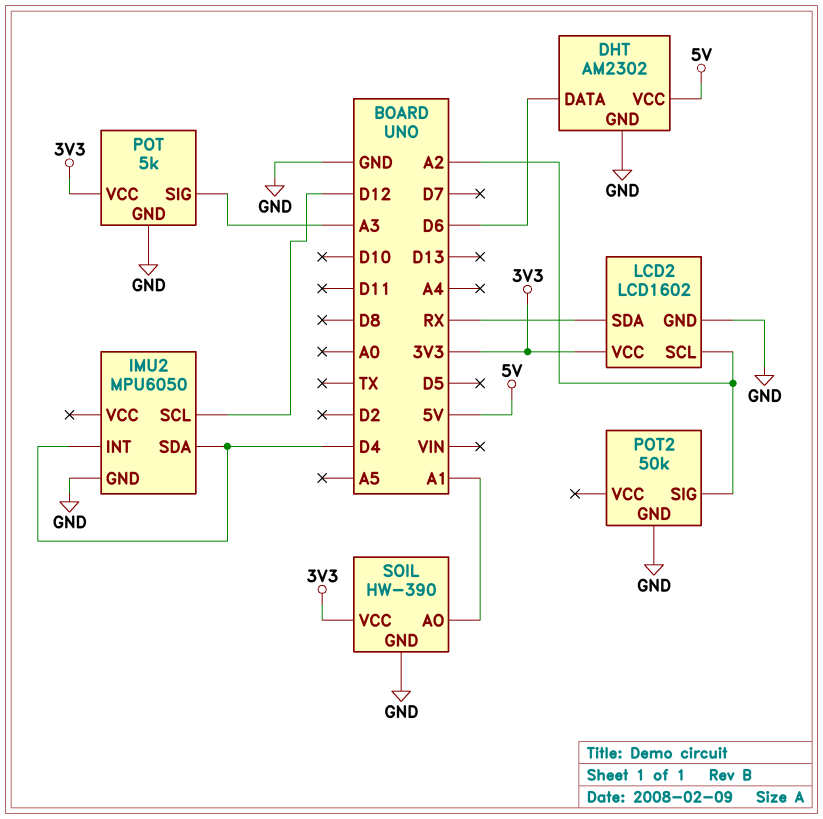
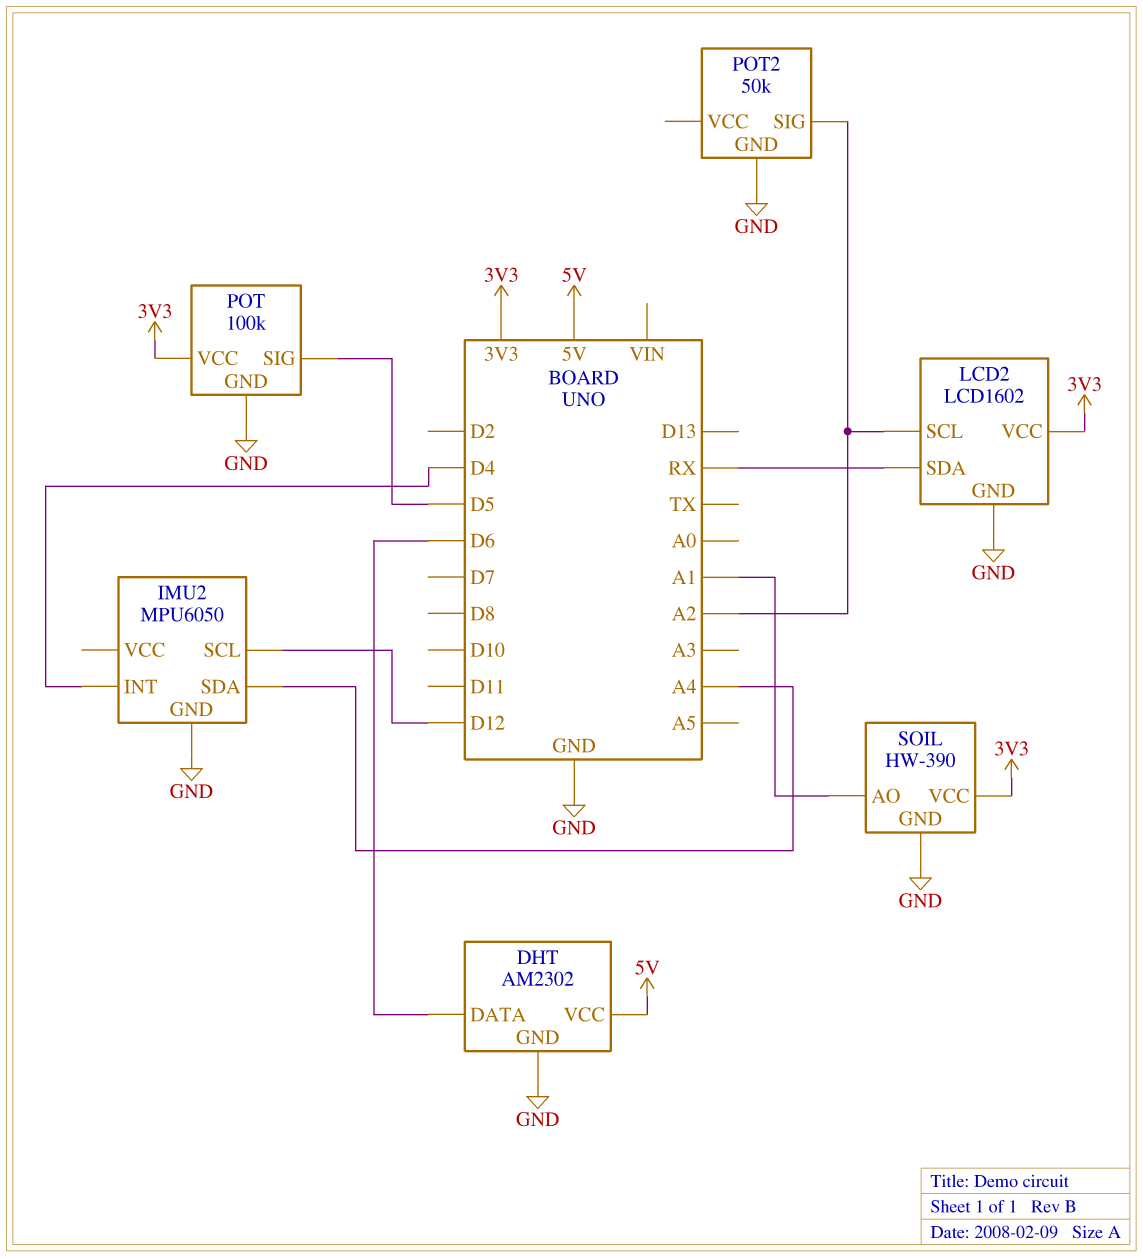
IMU2 pin SDA: D4 -> A4
POT: 5k -> 100k
POT pin SIG: A3 -> D5

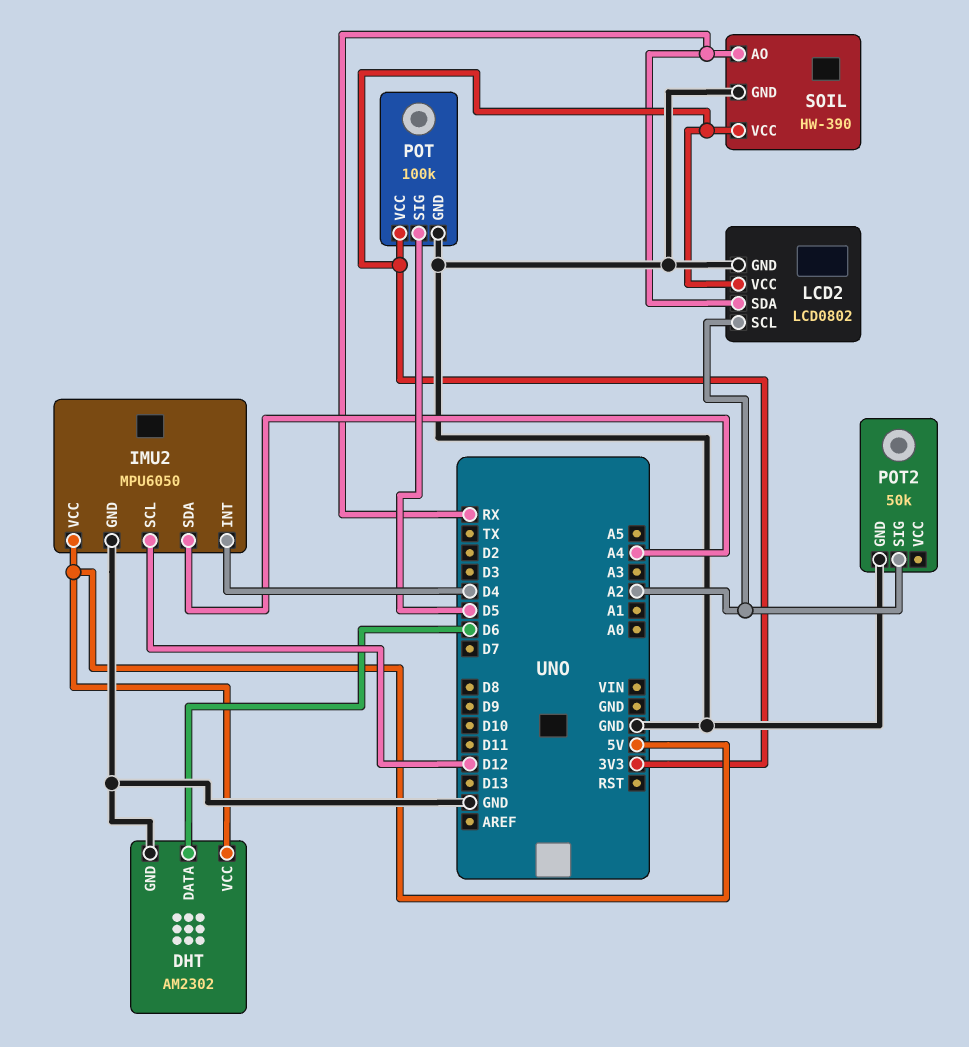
IMU2 pin VCC: none -> 5V
LCD2: LCD1602 -> LCD0802
SOIL pin AO: A1 -> RX

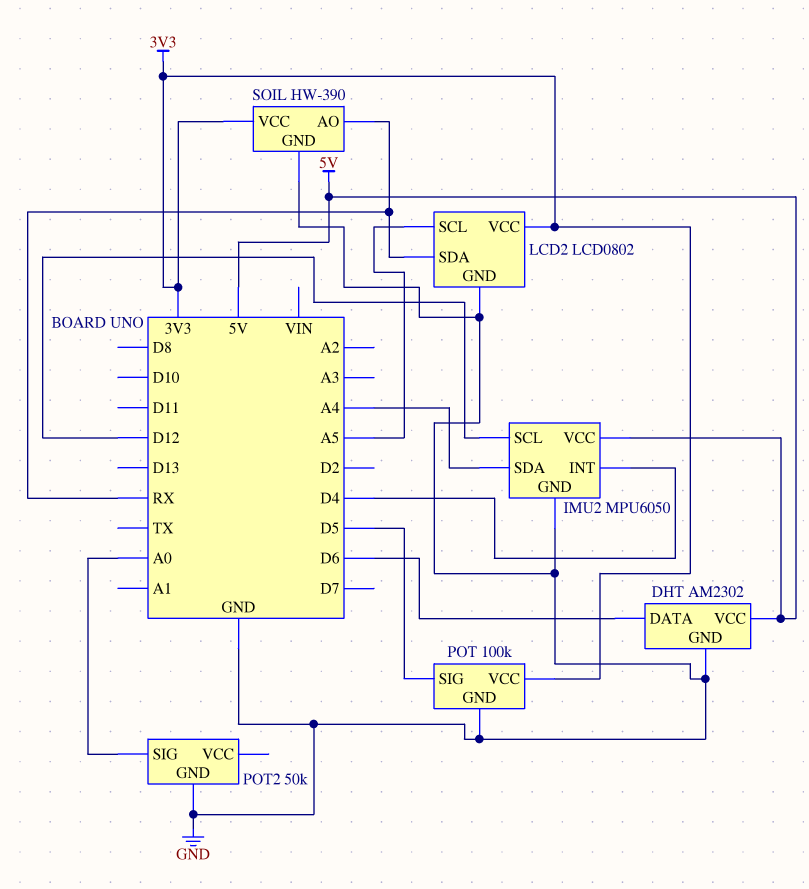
LCD2 pin SCL: A2 -> A5
POT2 pin SIG: A2 -> A0

